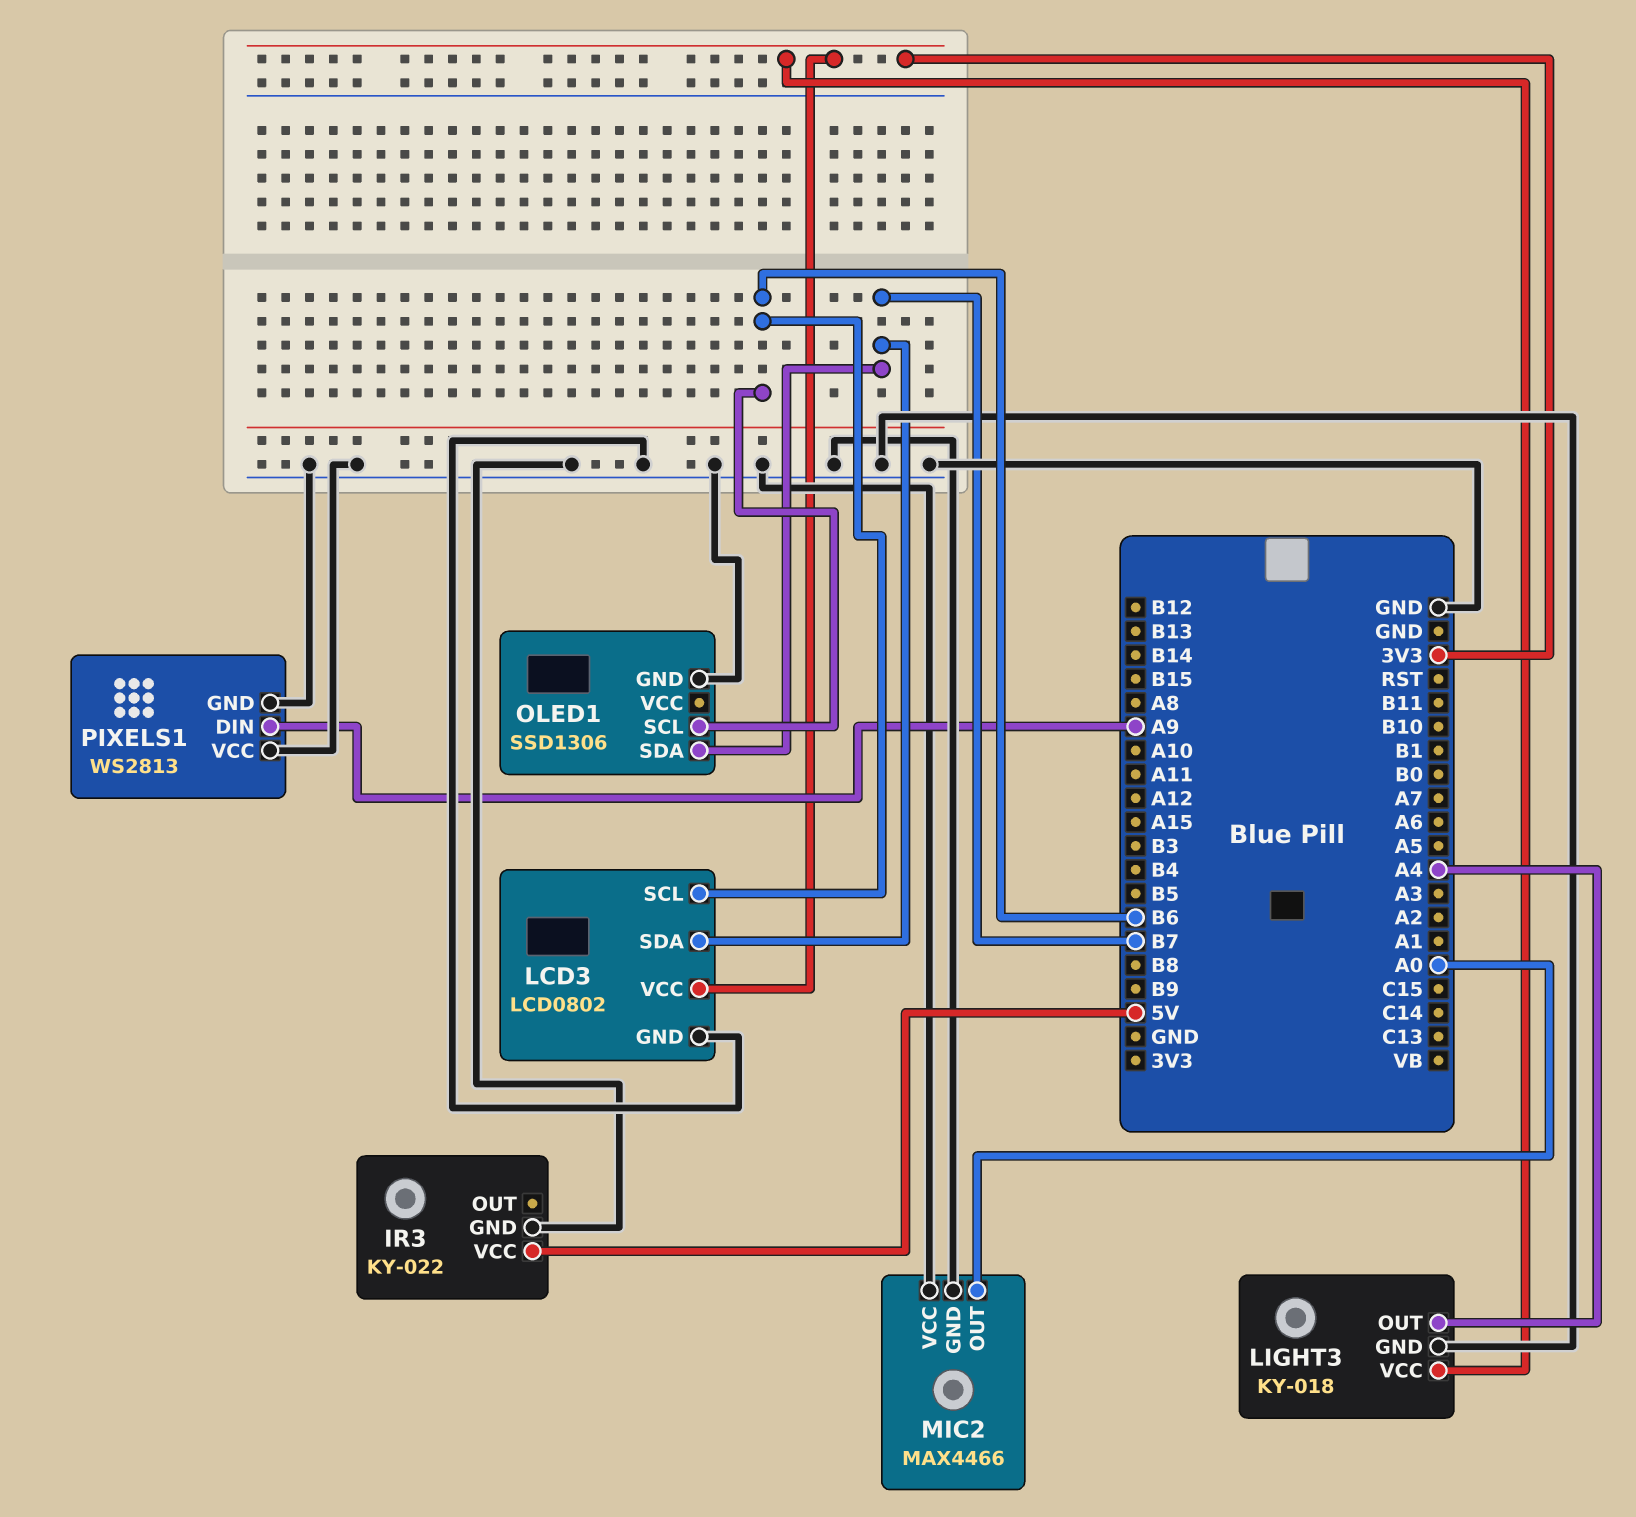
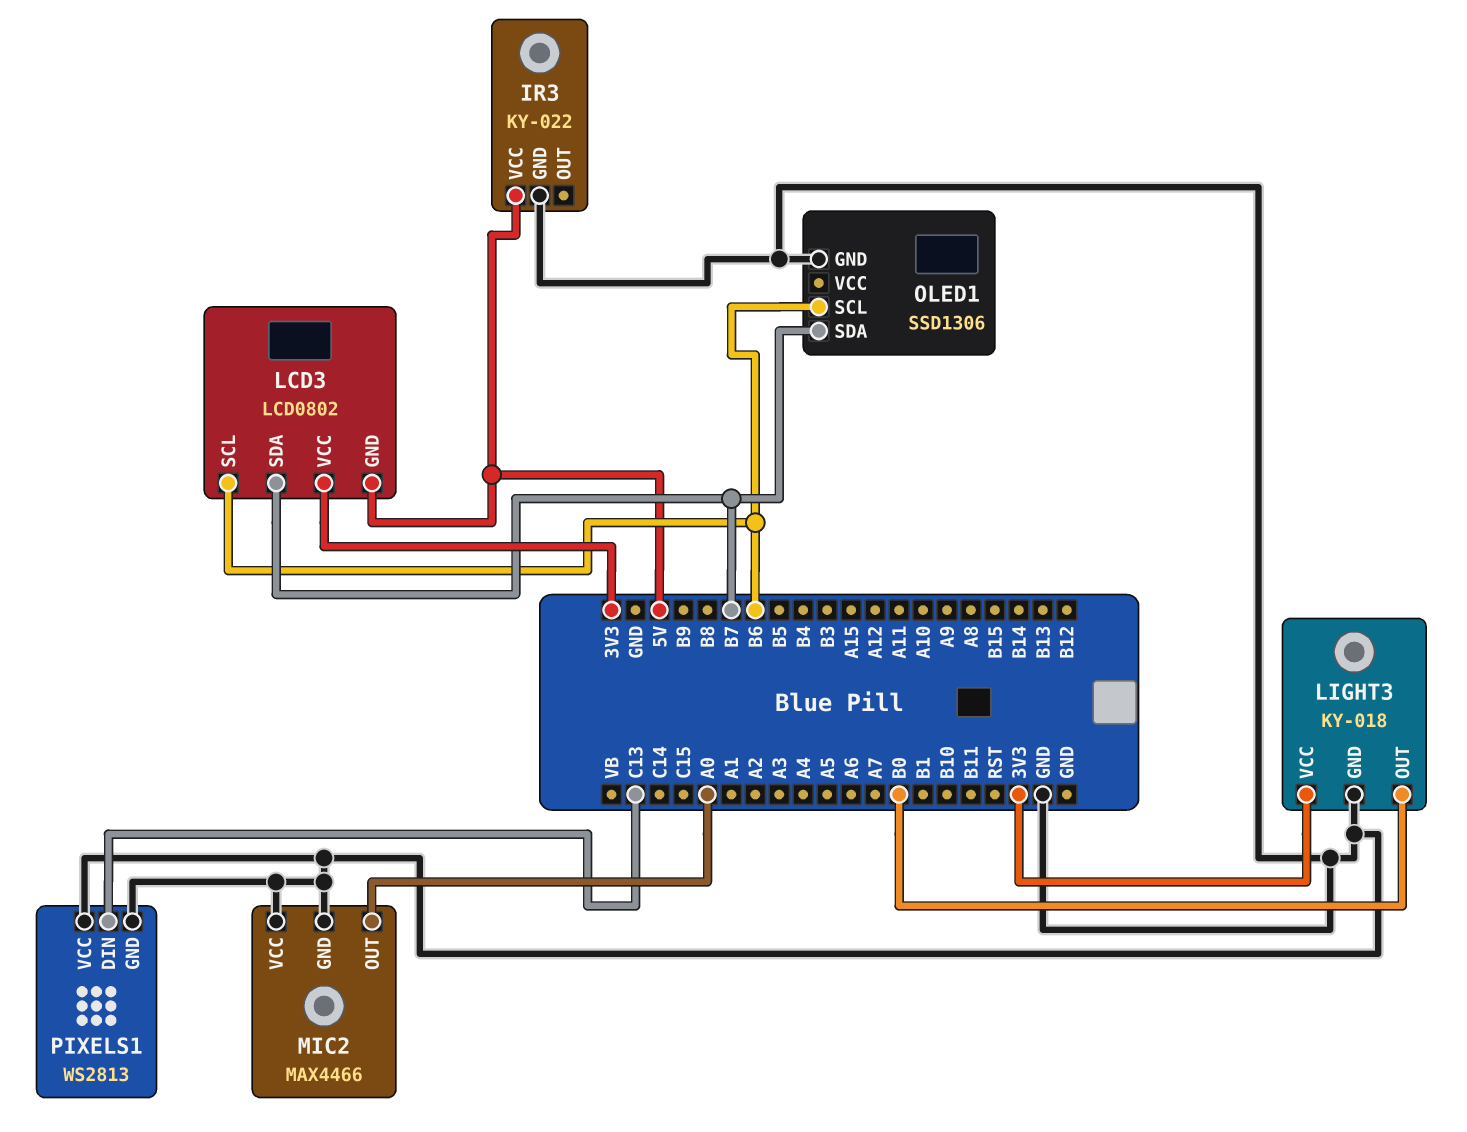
LCD3 pin GND: GND -> 5V
LIGHT3 pin OUT: A4 -> B0
PIXELS1 pin DIN: A9 -> C13

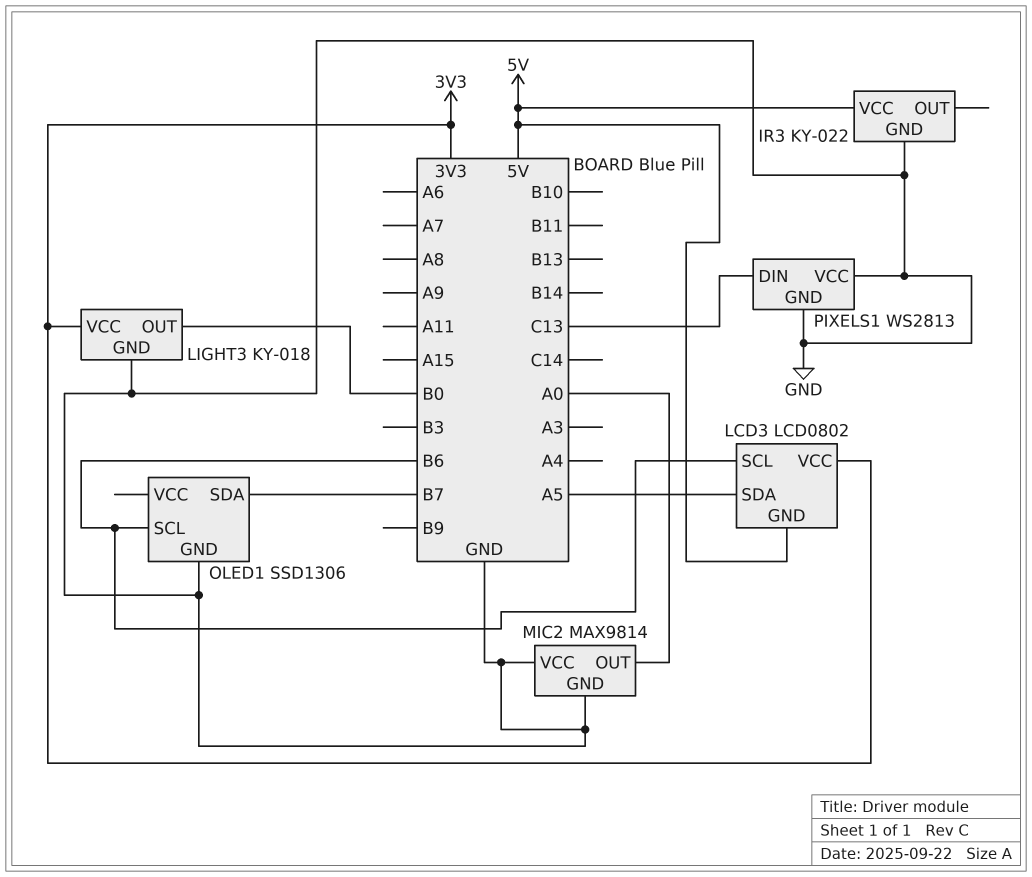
LCD3 pin SDA: B7 -> A5
MIC2: MAX4466 -> MAX9814

